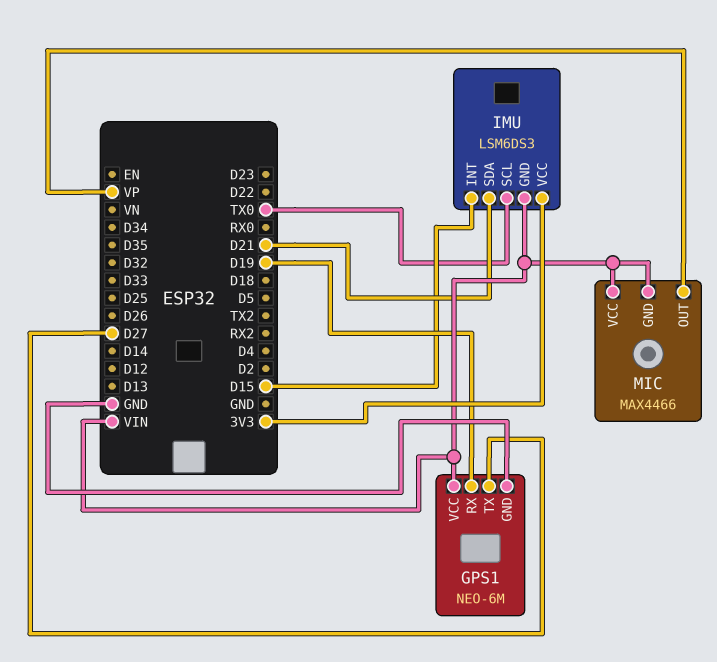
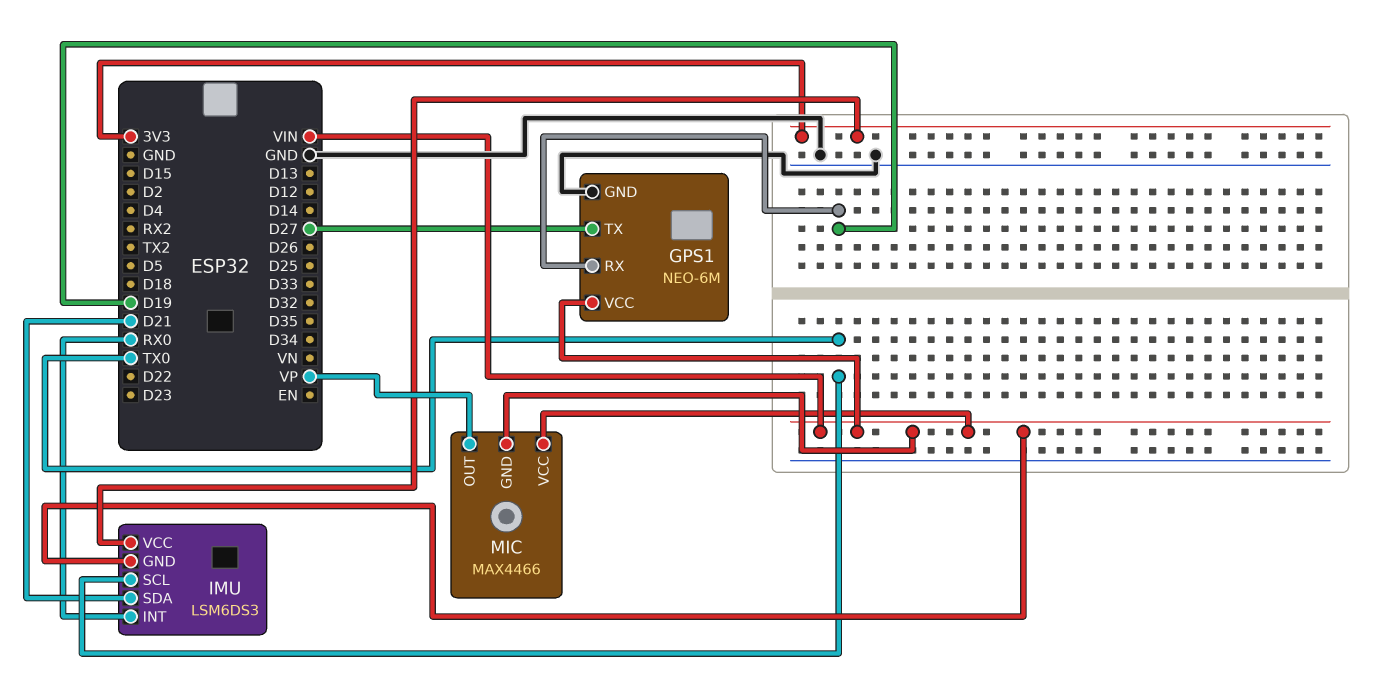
IMU pin INT: D15 -> RX0

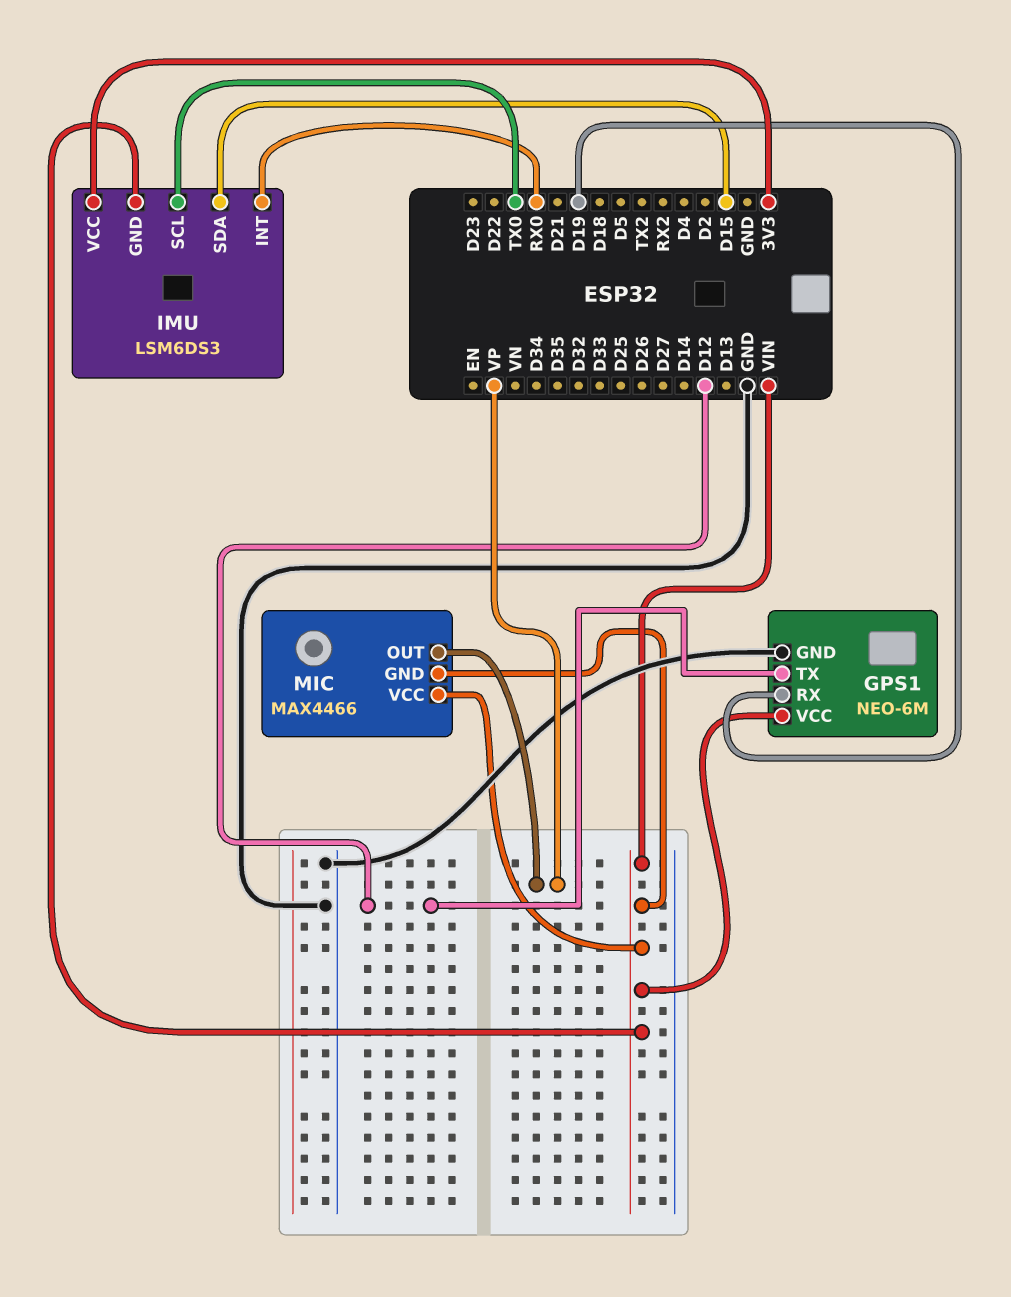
GPS1 pin TX: D27 -> D12
IMU pin SDA: D21 -> D15

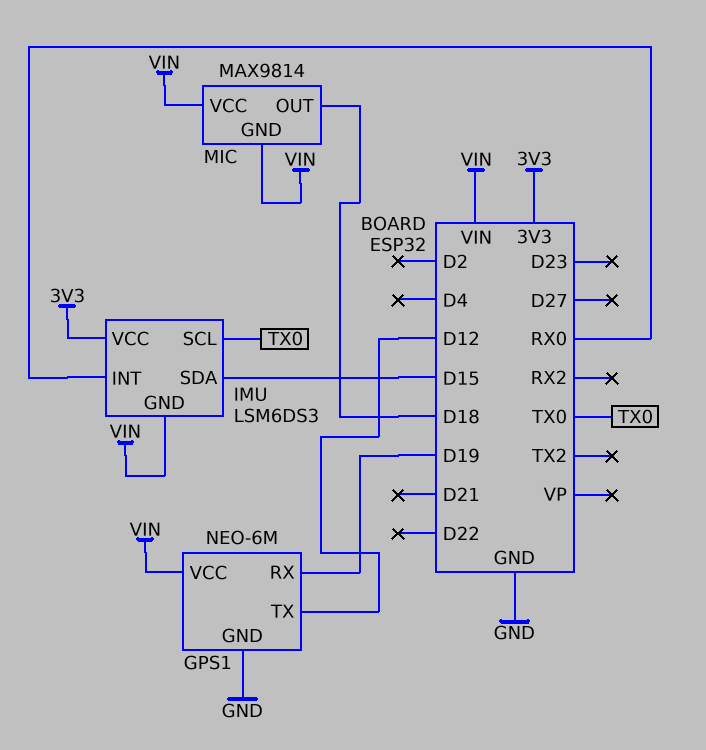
MIC: MAX4466 -> MAX9814
MIC pin OUT: VP -> D18

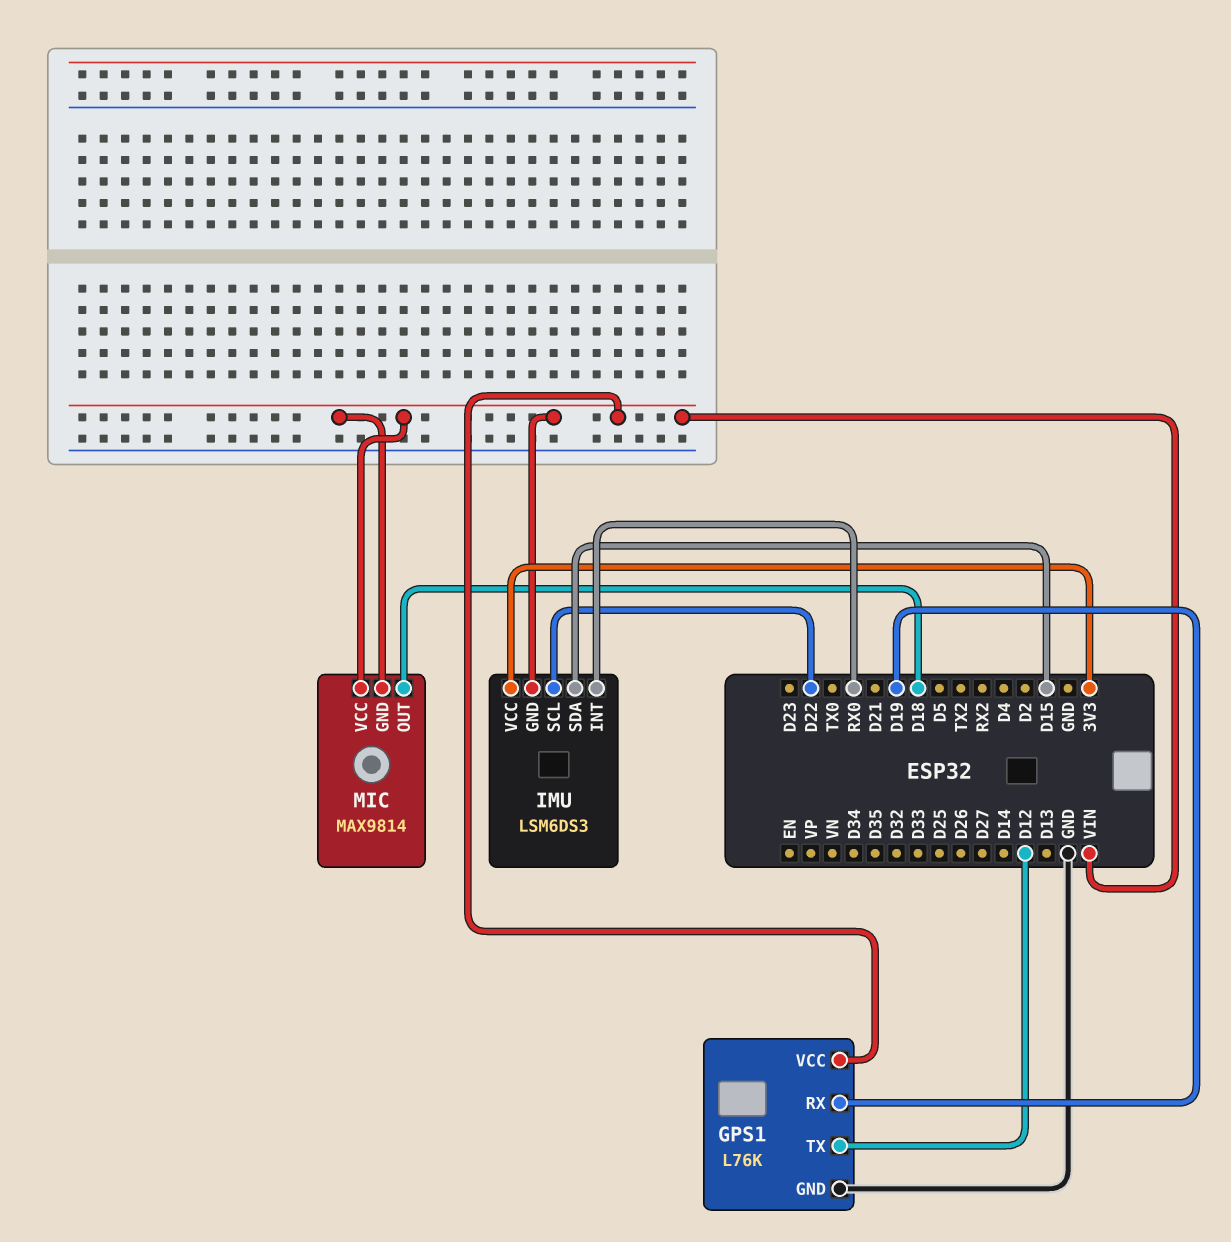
GPS1: NEO-6M -> L76K
IMU pin SCL: TX0 -> D22

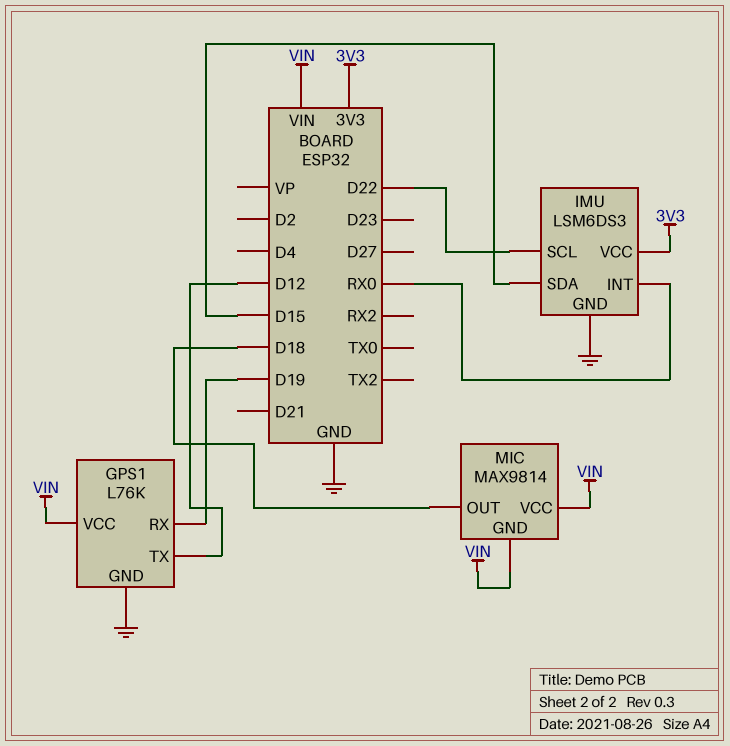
IMU pin GND: VIN -> GND

